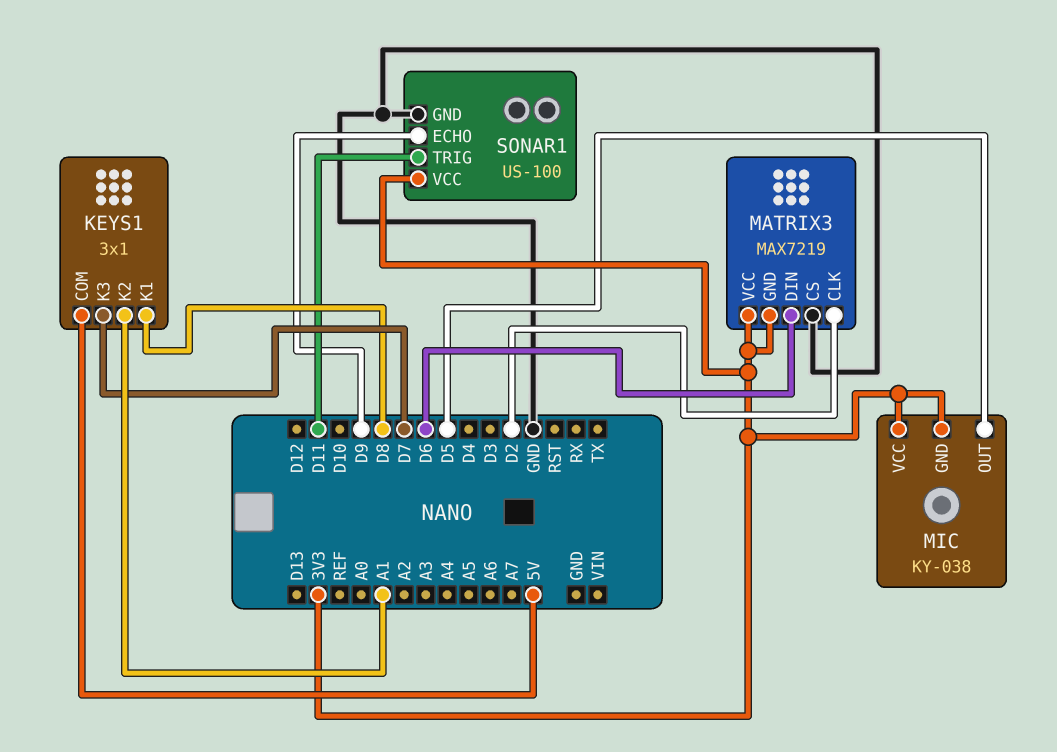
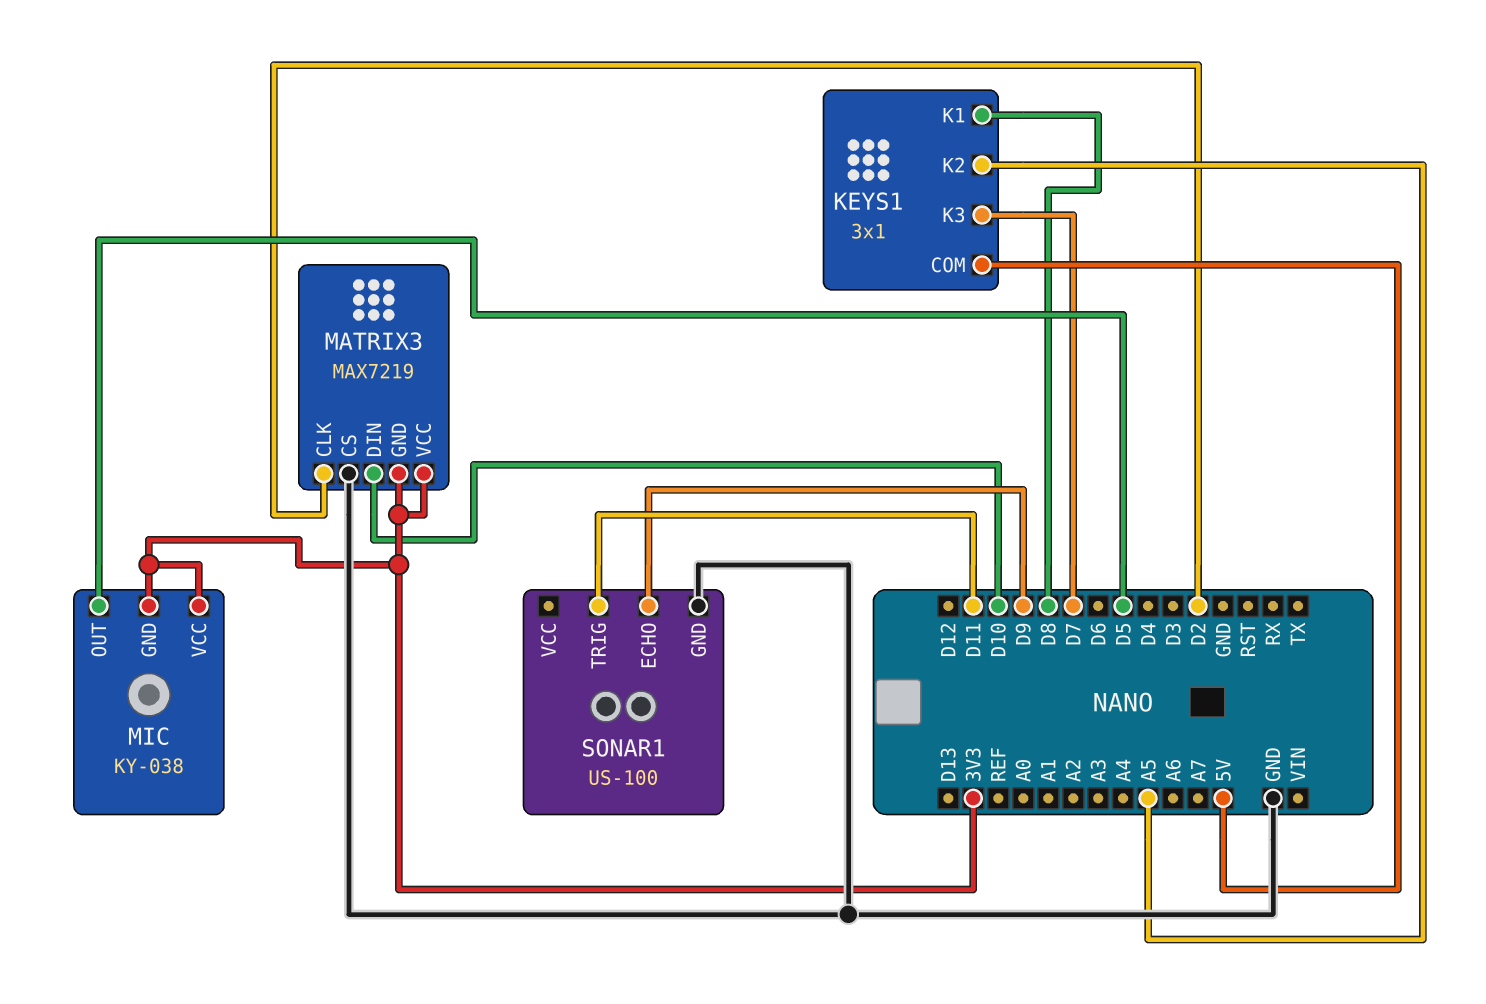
KEYS1 pin K2: A1 -> A5
MATRIX3 pin DIN: D6 -> D10
SONAR1 pin VCC: 3V3 -> none

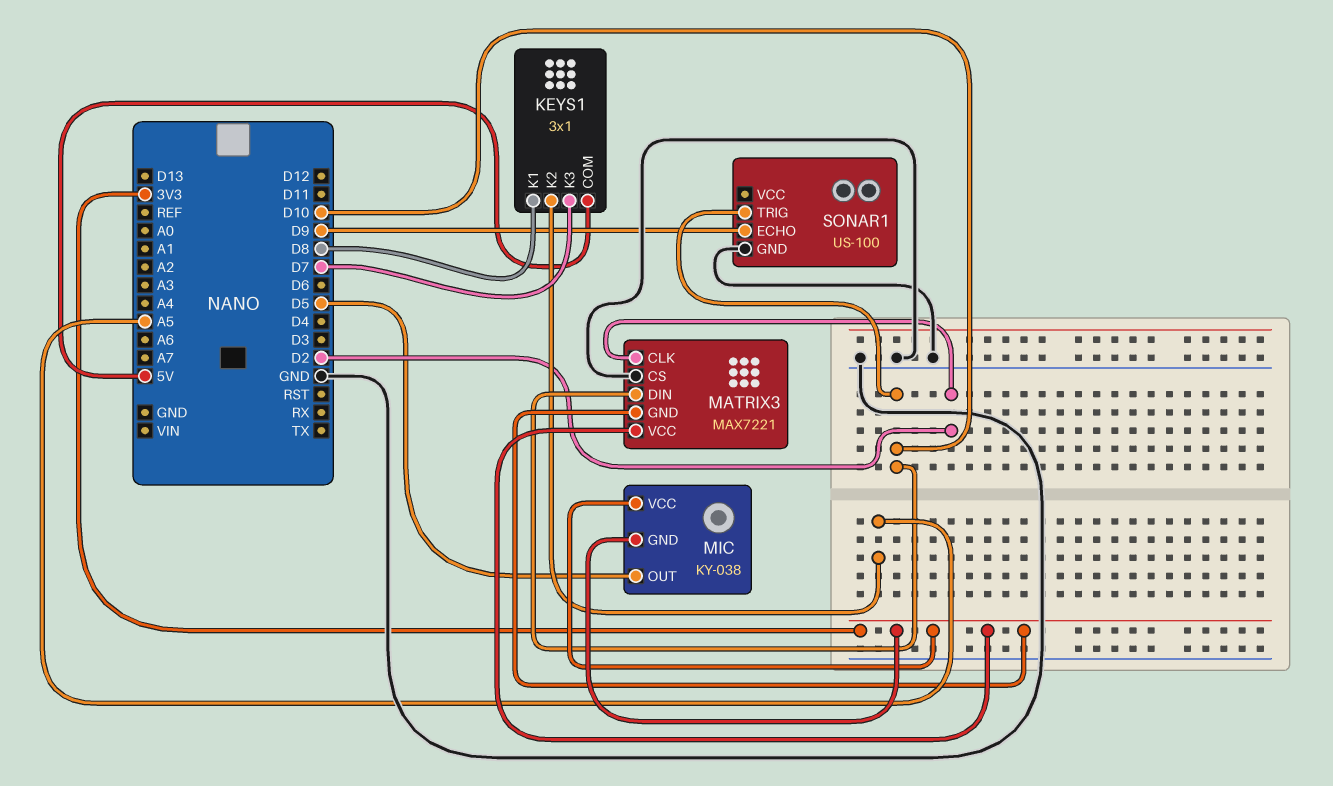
MATRIX3: MAX7219 -> MAX7221
SONAR1 pin TRIG: D11 -> D10

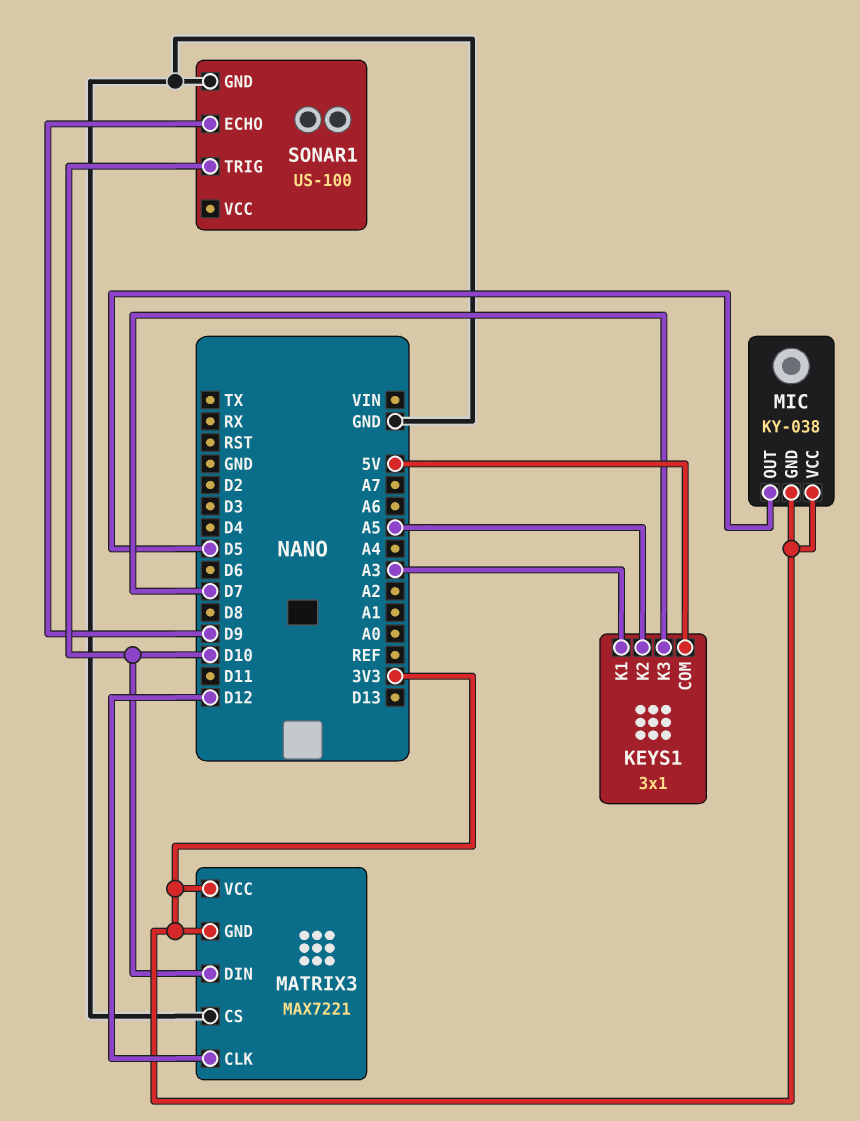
KEYS1 pin K1: D8 -> A3
MATRIX3 pin CLK: D2 -> D12

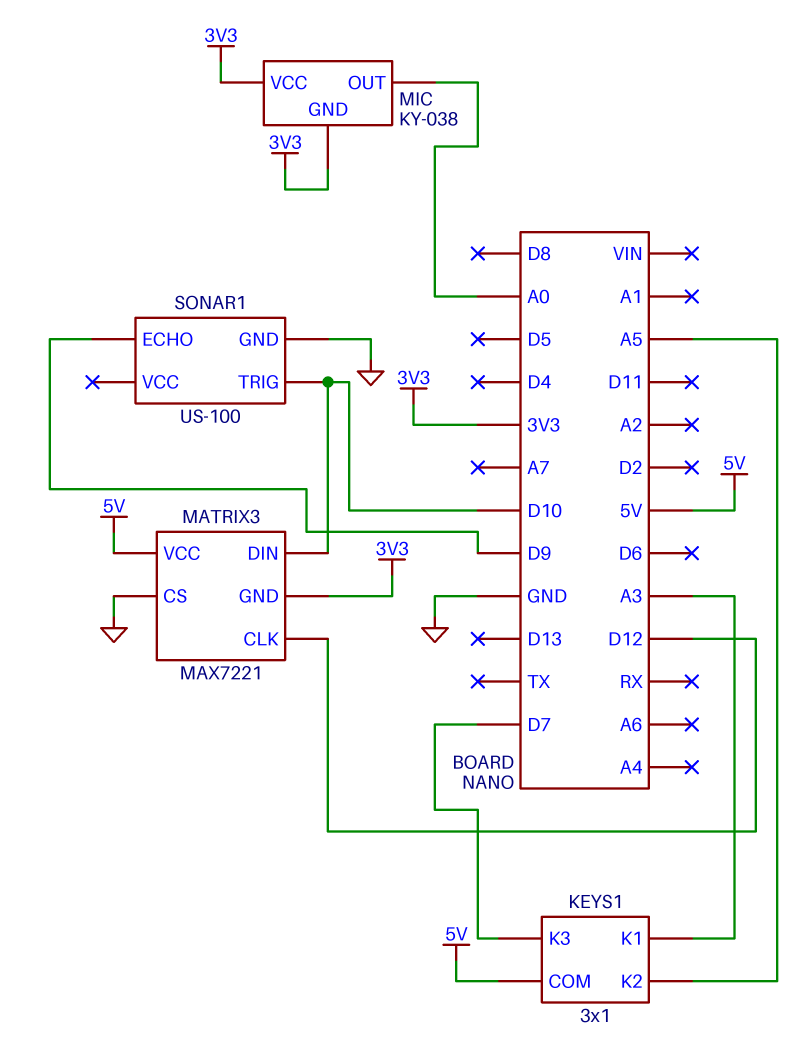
MATRIX3 pin VCC: 3V3 -> 5V
MIC pin OUT: D5 -> A0

